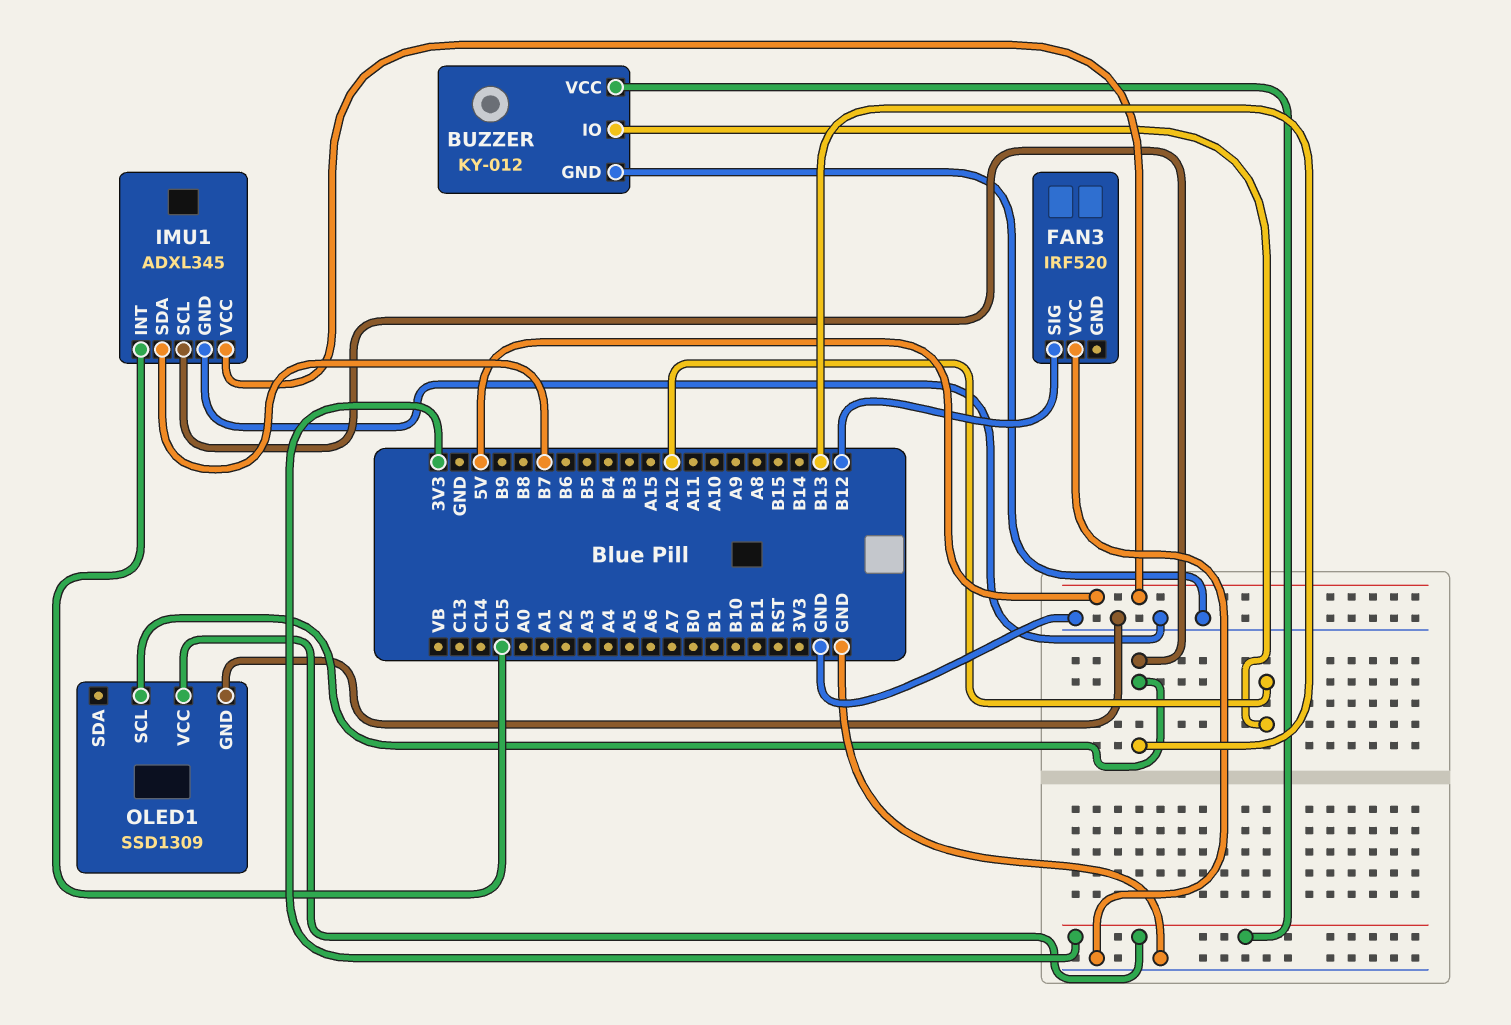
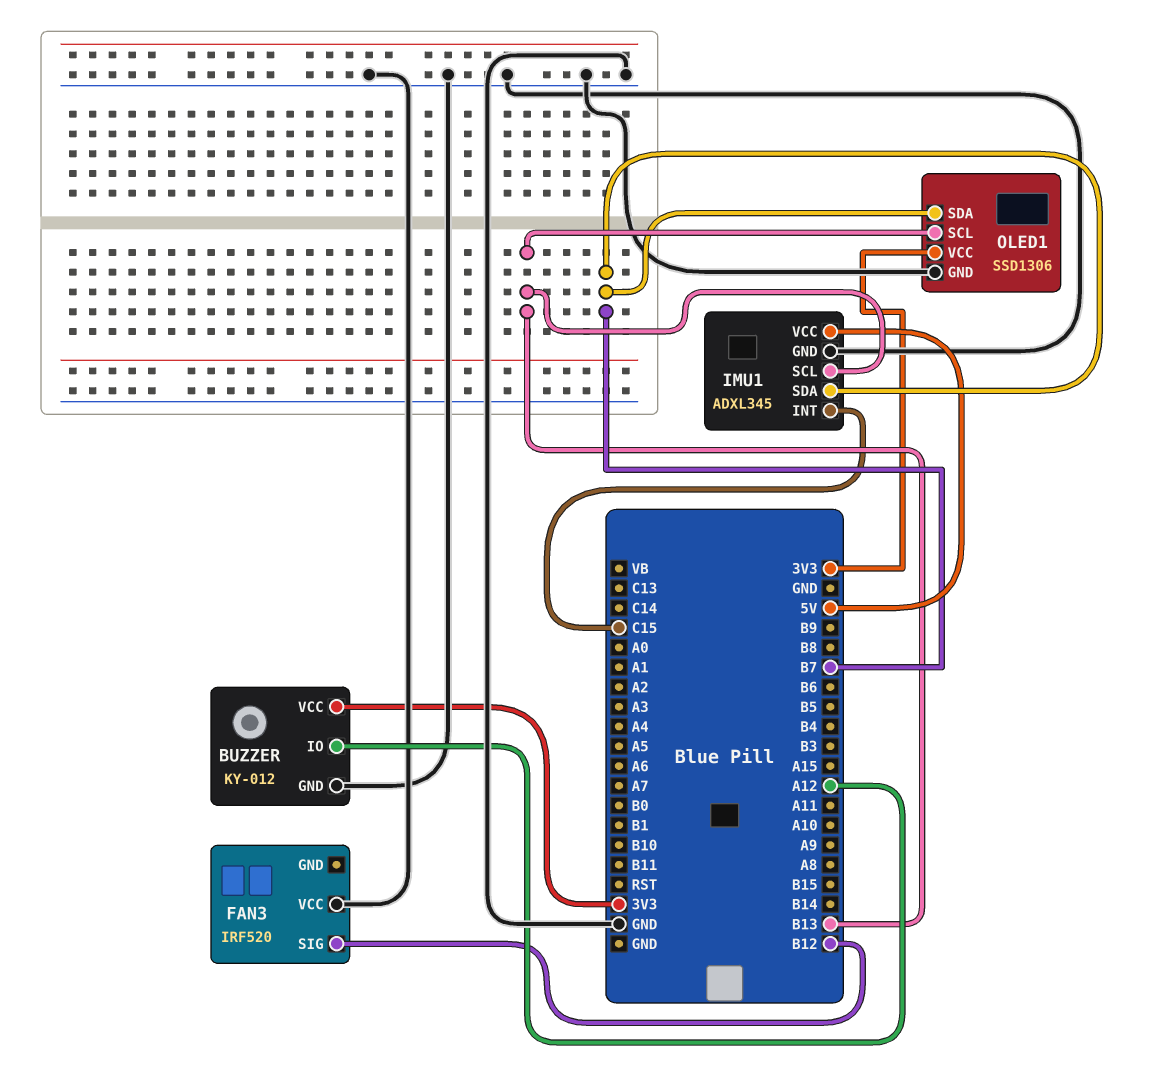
OLED1: SSD1309 -> SSD1306
OLED1 pin SDA: none -> B7

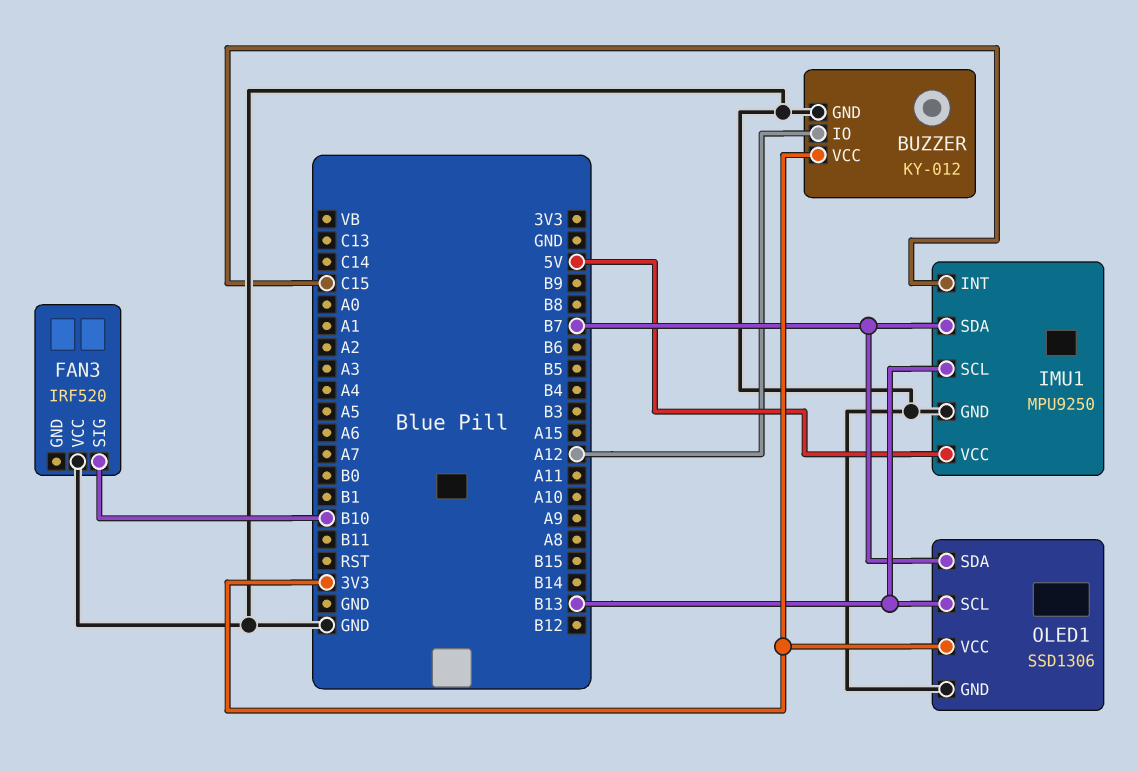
FAN3 pin SIG: B12 -> B10
IMU1: ADXL345 -> MPU9250

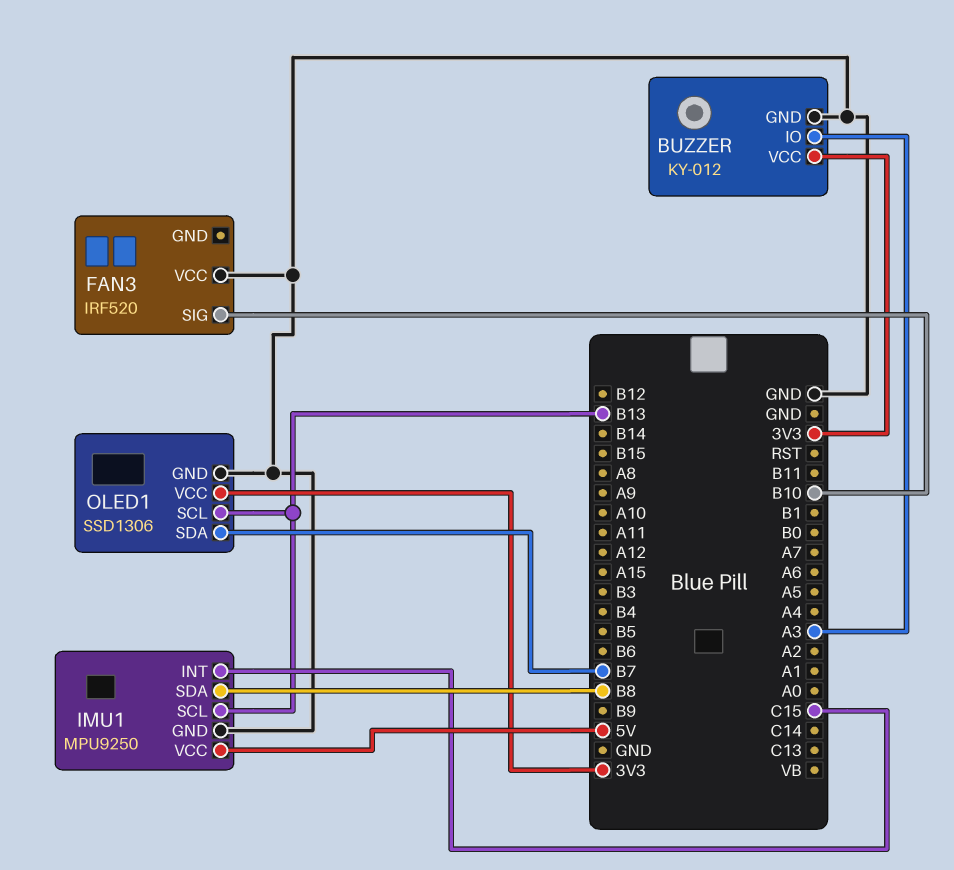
BUZZER pin IO: A12 -> A3
IMU1 pin SDA: B7 -> B8

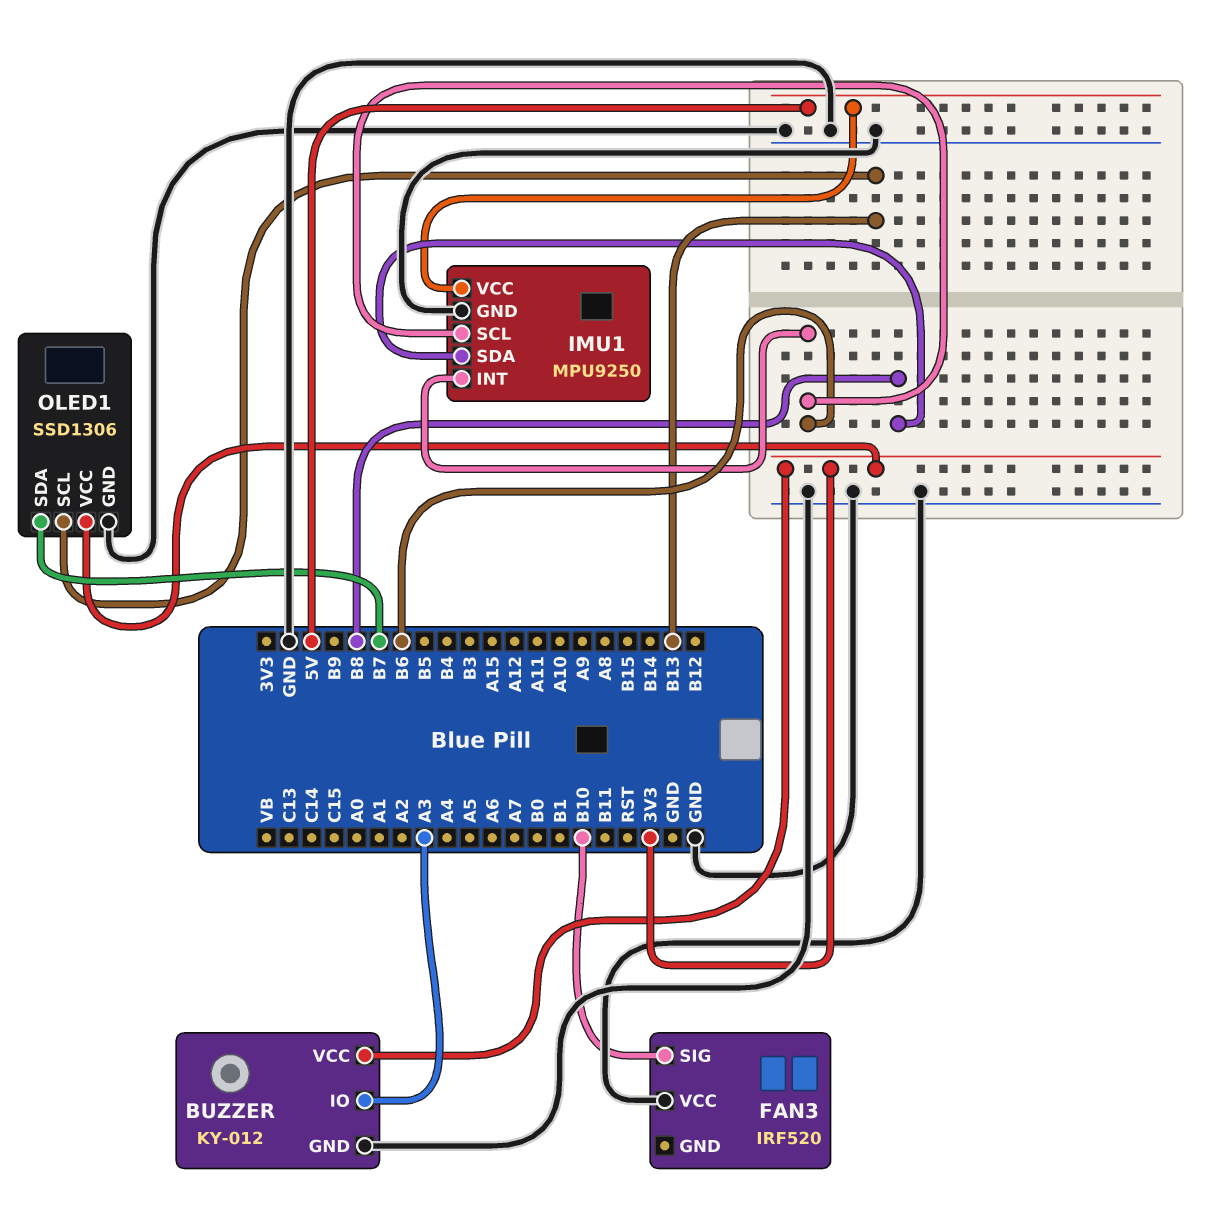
IMU1 pin INT: C15 -> B6
IMU1 pin SCL: B13 -> B6

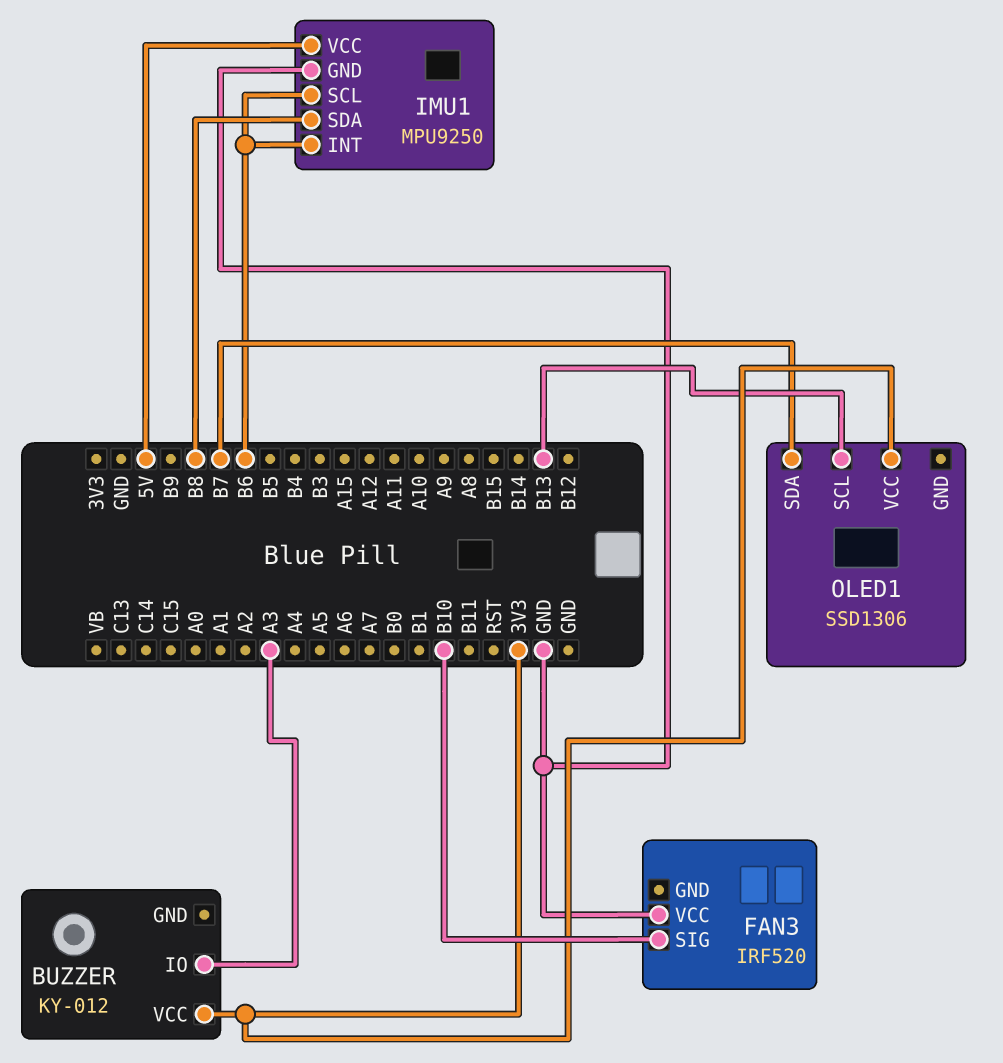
BUZZER pin GND: GND -> none
OLED1 pin GND: GND -> none

